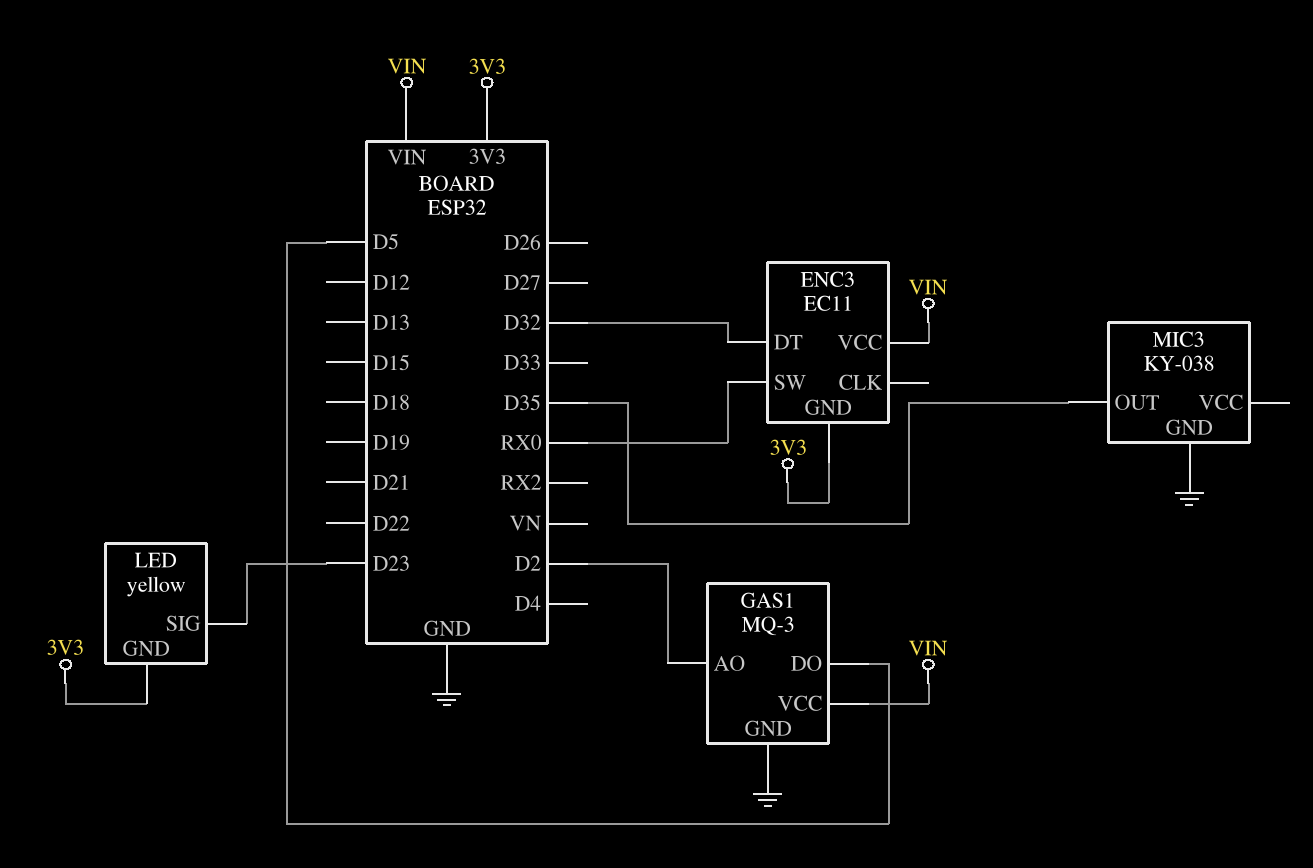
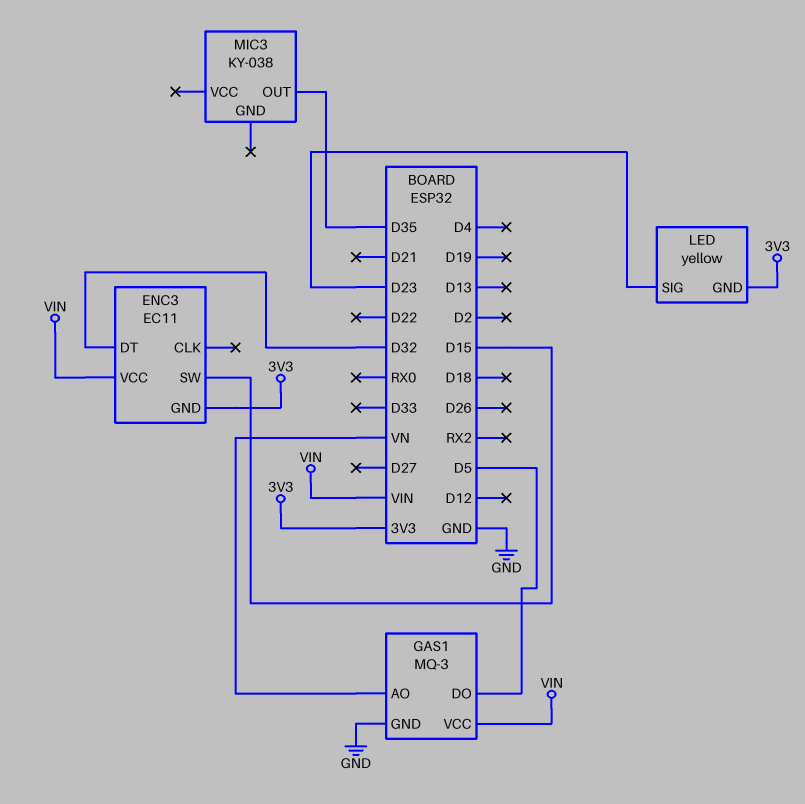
ENC3 pin SW: RX0 -> D15
GAS1 pin AO: D2 -> VN
MIC3 pin GND: GND -> none

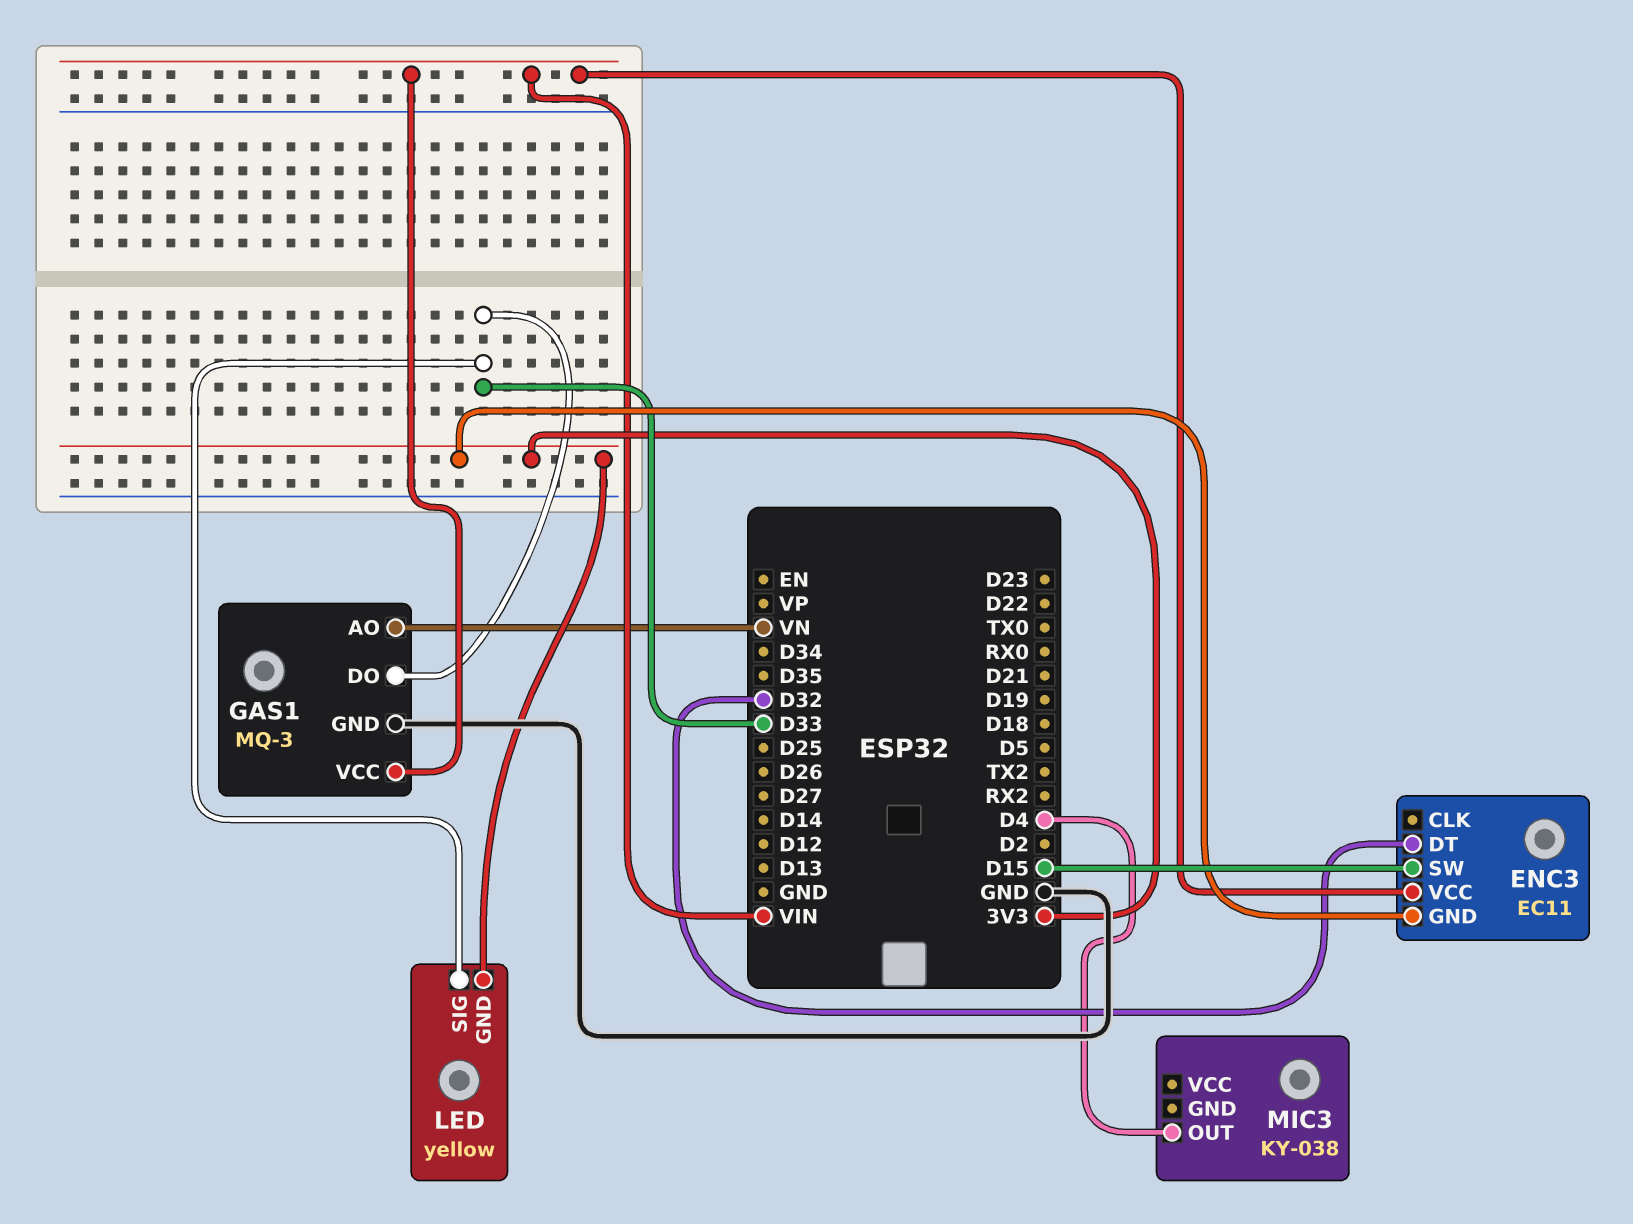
GAS1 pin DO: D5 -> D33
LED pin SIG: D23 -> D33
MIC3 pin OUT: D35 -> D4

